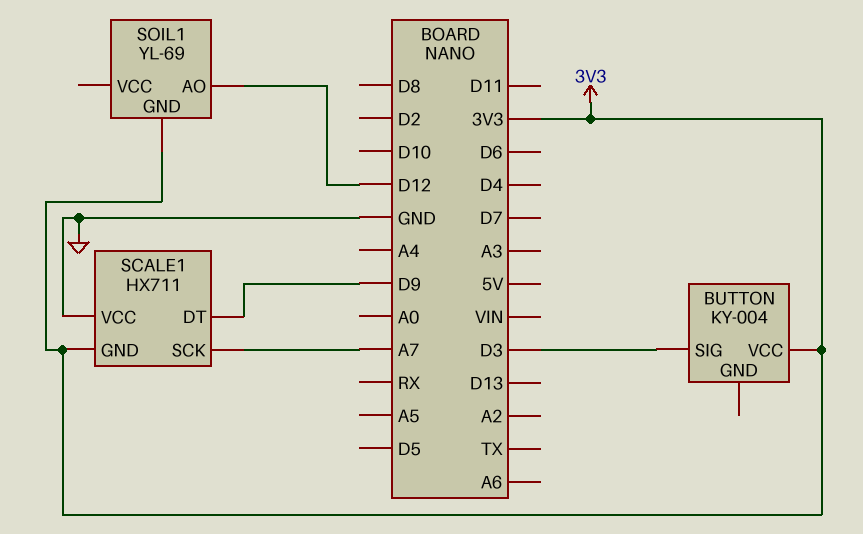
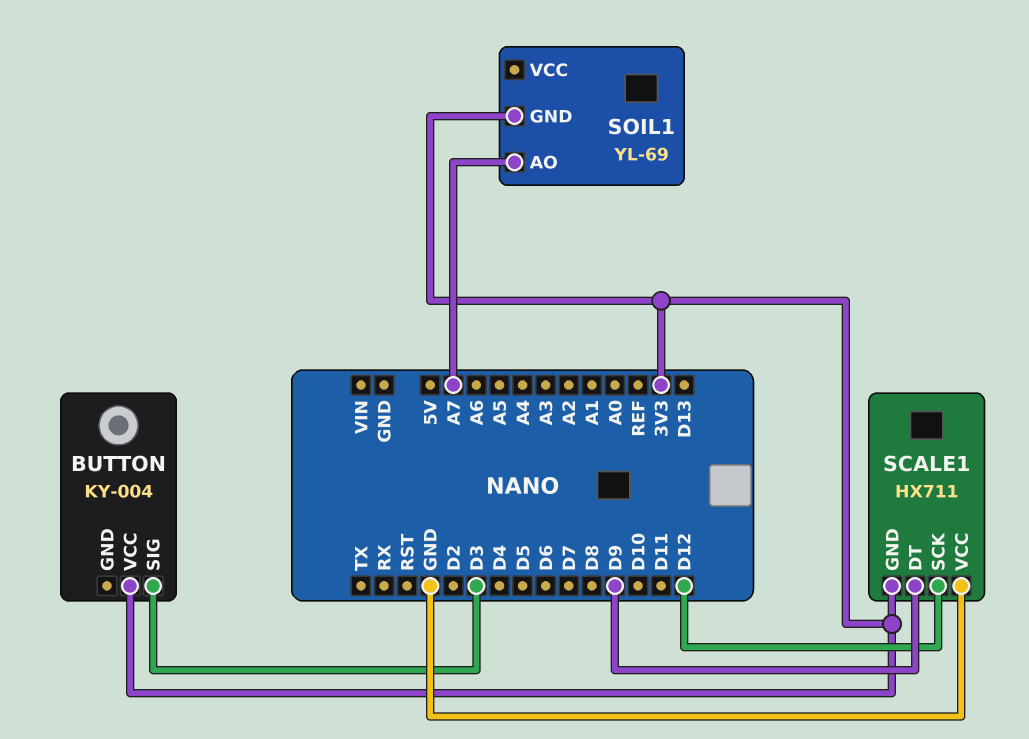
SCALE1 pin SCK: A7 -> D12
SOIL1 pin AO: D12 -> A7

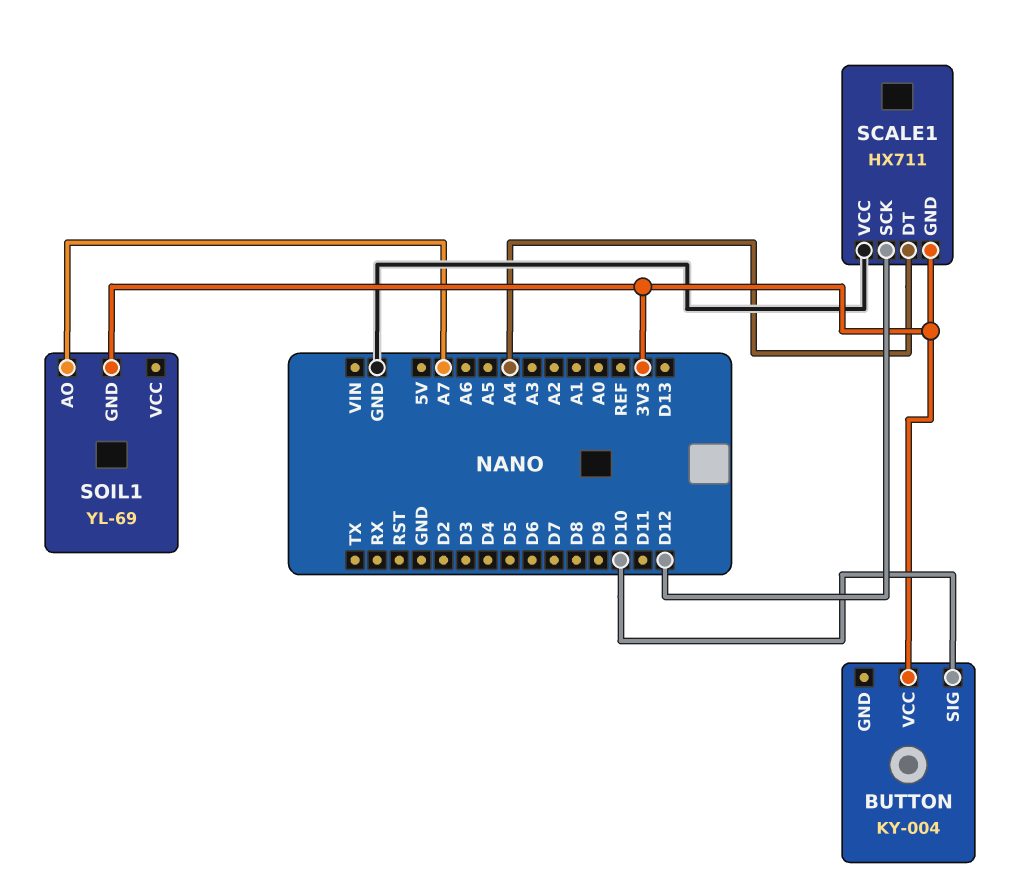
BUTTON pin SIG: D3 -> D10
SCALE1 pin DT: D9 -> A4

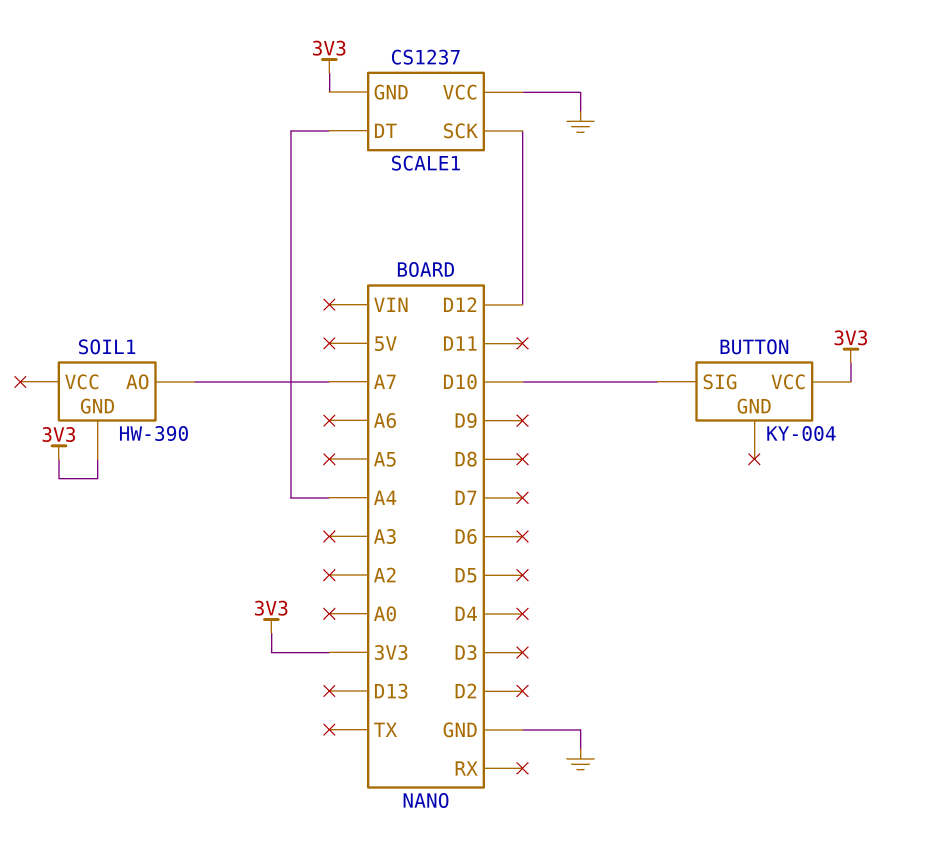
SCALE1: HX711 -> CS1237
SOIL1: YL-69 -> HW-390

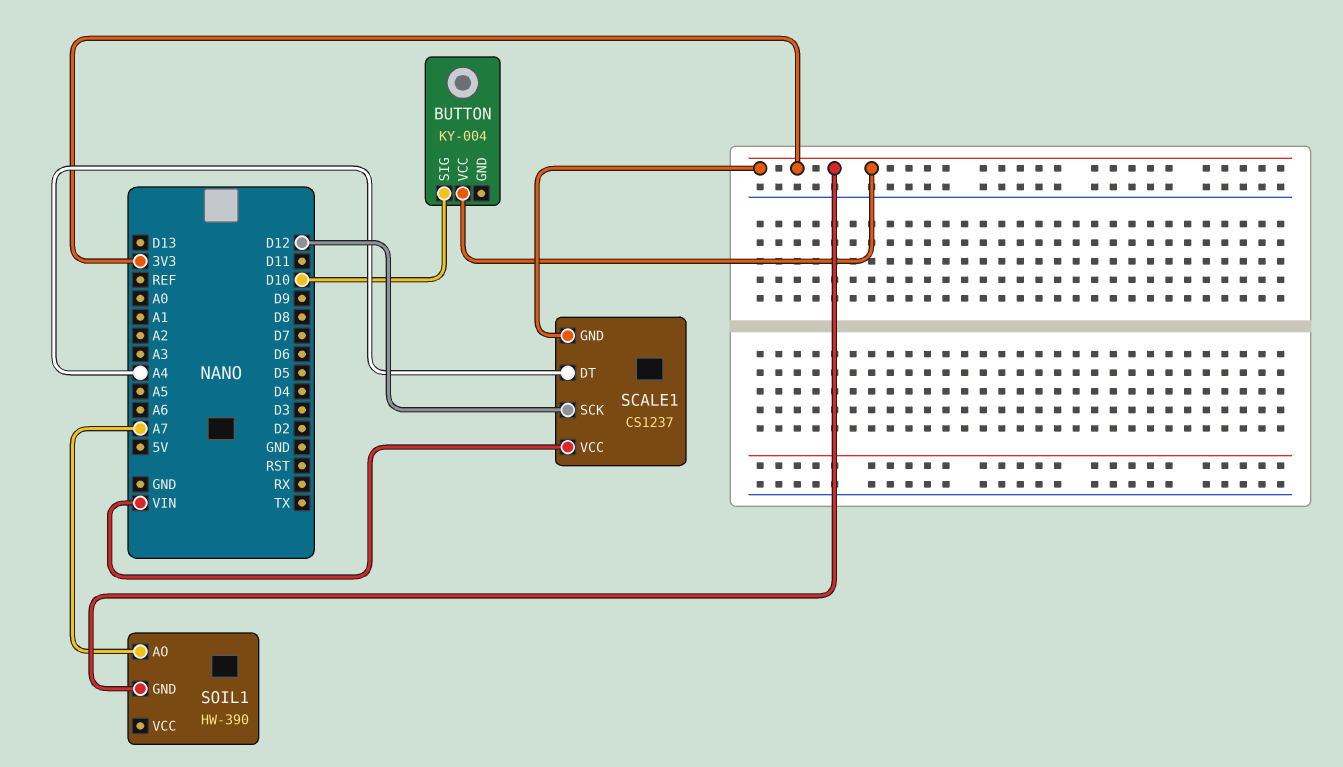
SCALE1 pin VCC: GND -> VIN

